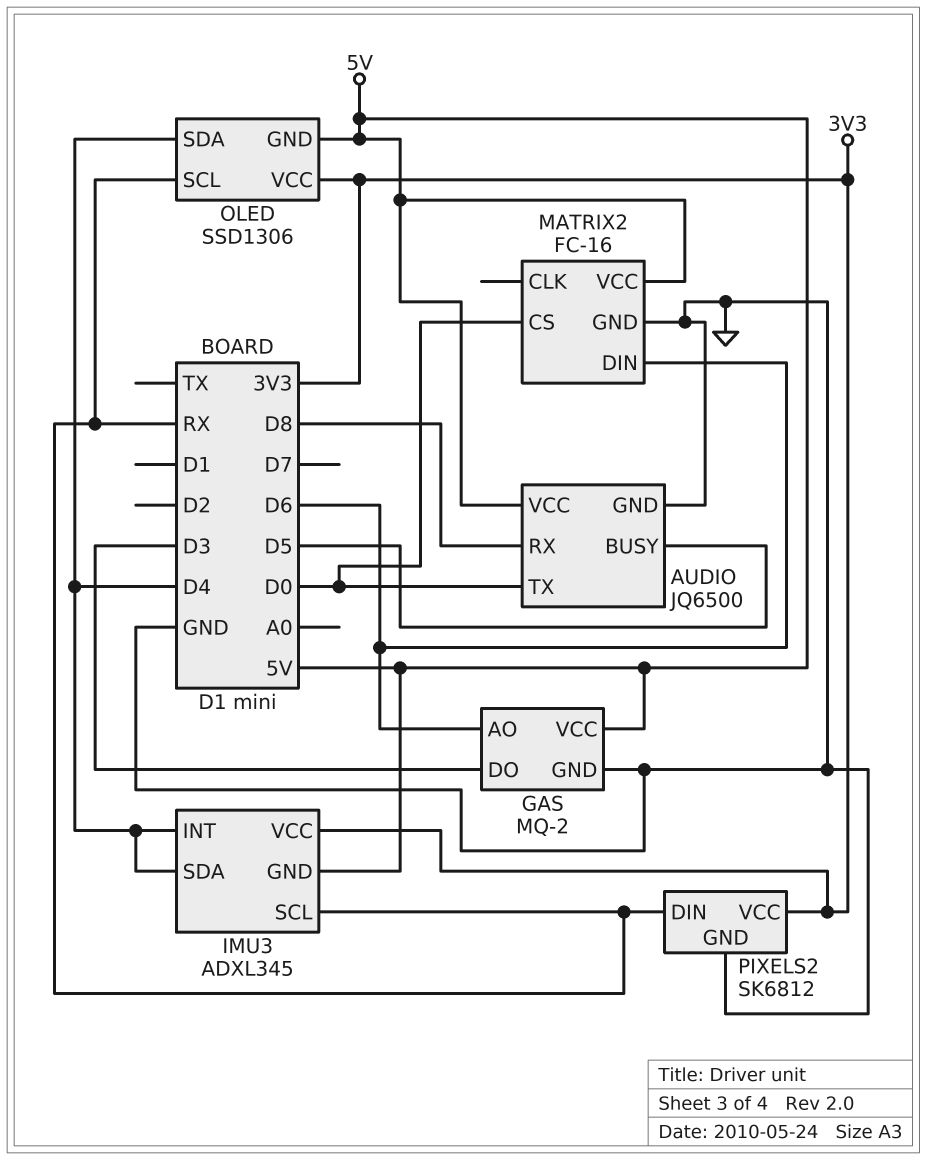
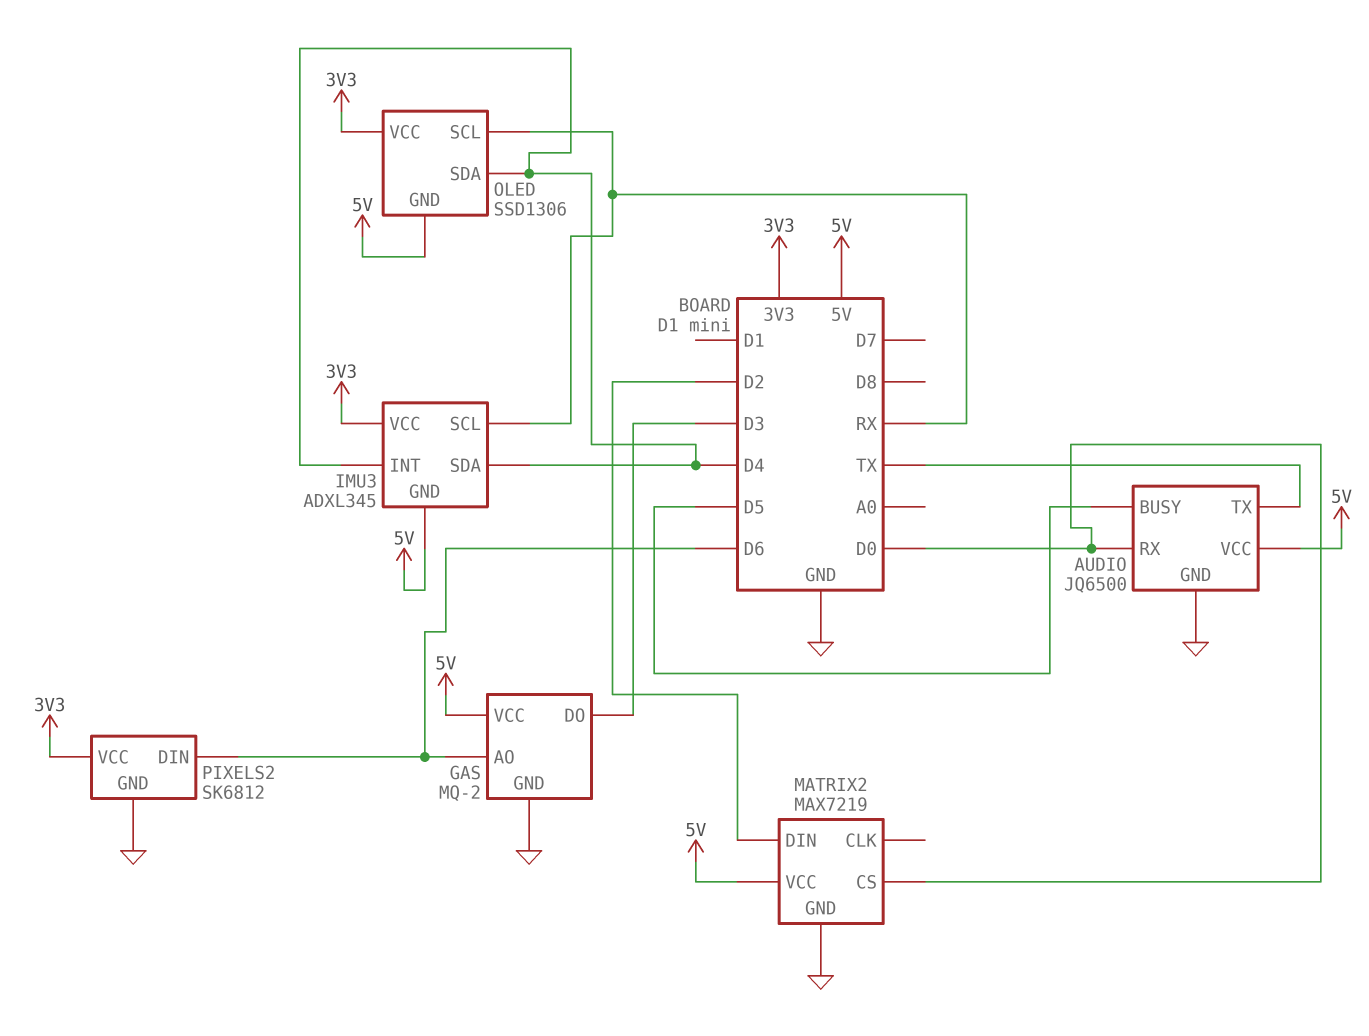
AUDIO pin RX: D8 -> D0
AUDIO pin TX: D0 -> TX
MATRIX2: FC-16 -> MAX7219
MATRIX2 pin DIN: D6 -> D2
PIXELS2 pin DIN: RX -> D6

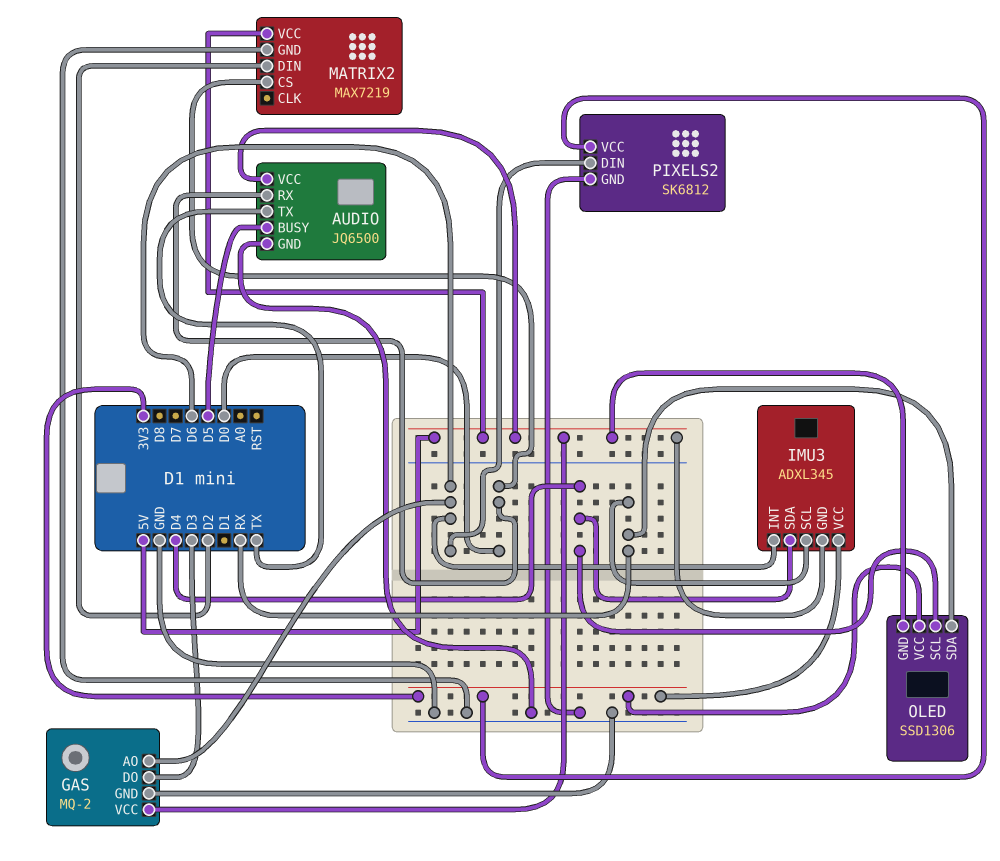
IMU3 pin INT: D4 -> D6
OLED pin SCL: RX -> D4
OLED pin SDA: D4 -> RX

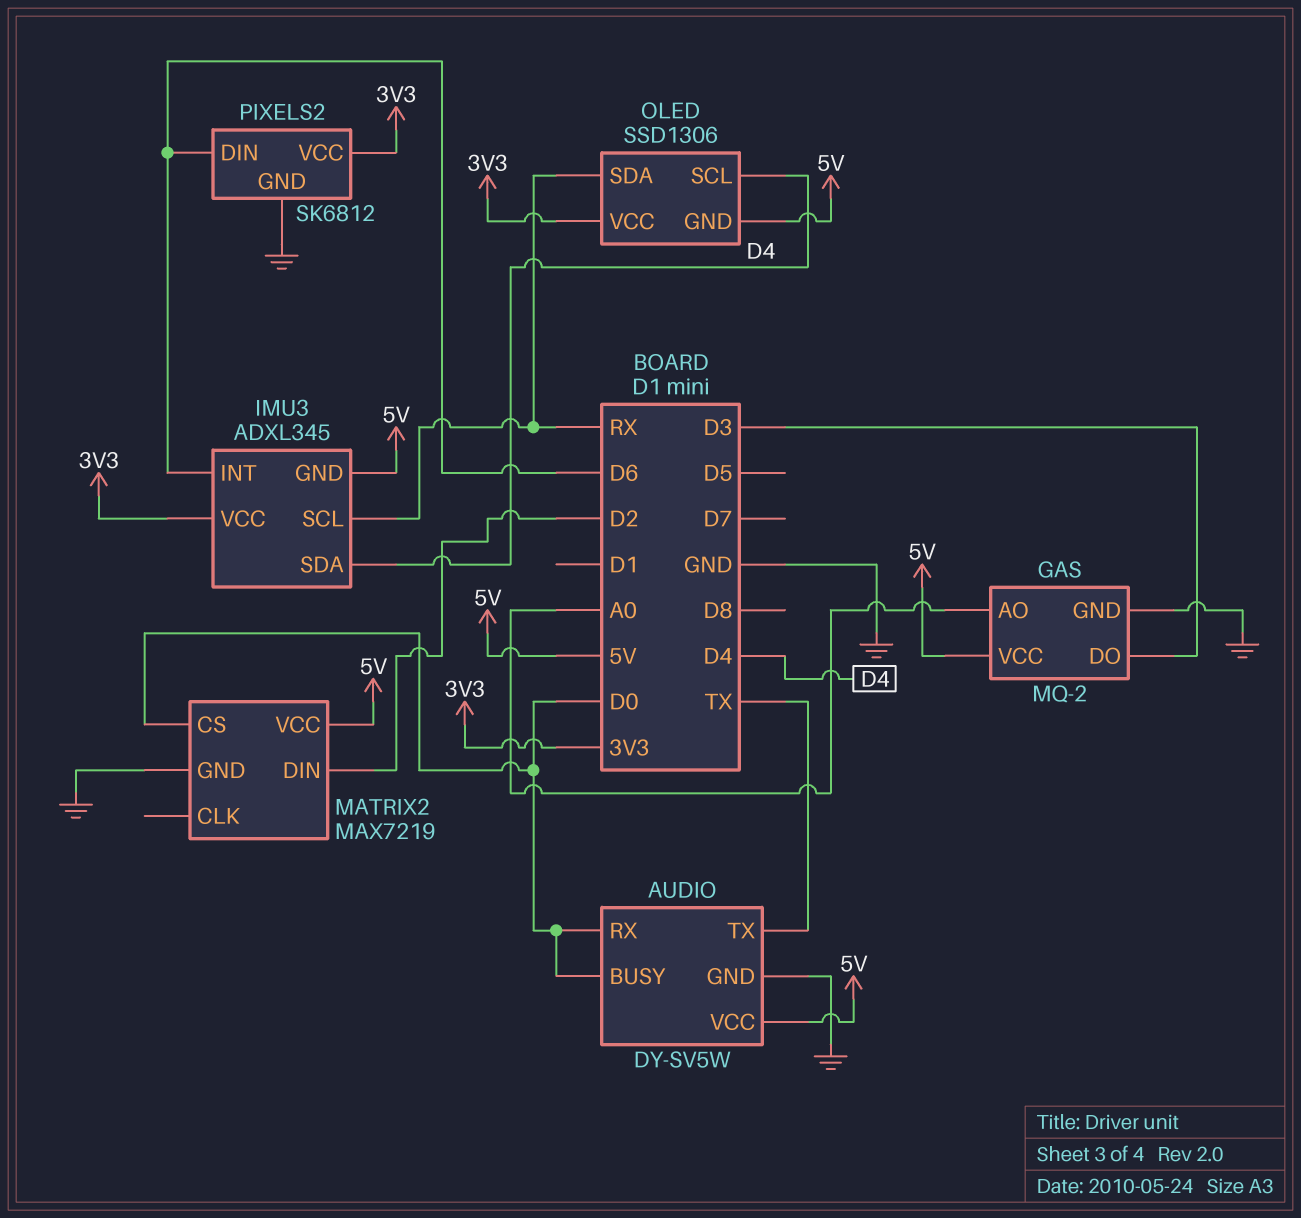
AUDIO: JQ6500 -> DY-SV5W
AUDIO pin BUSY: D5 -> D0
GAS pin AO: D6 -> A0

